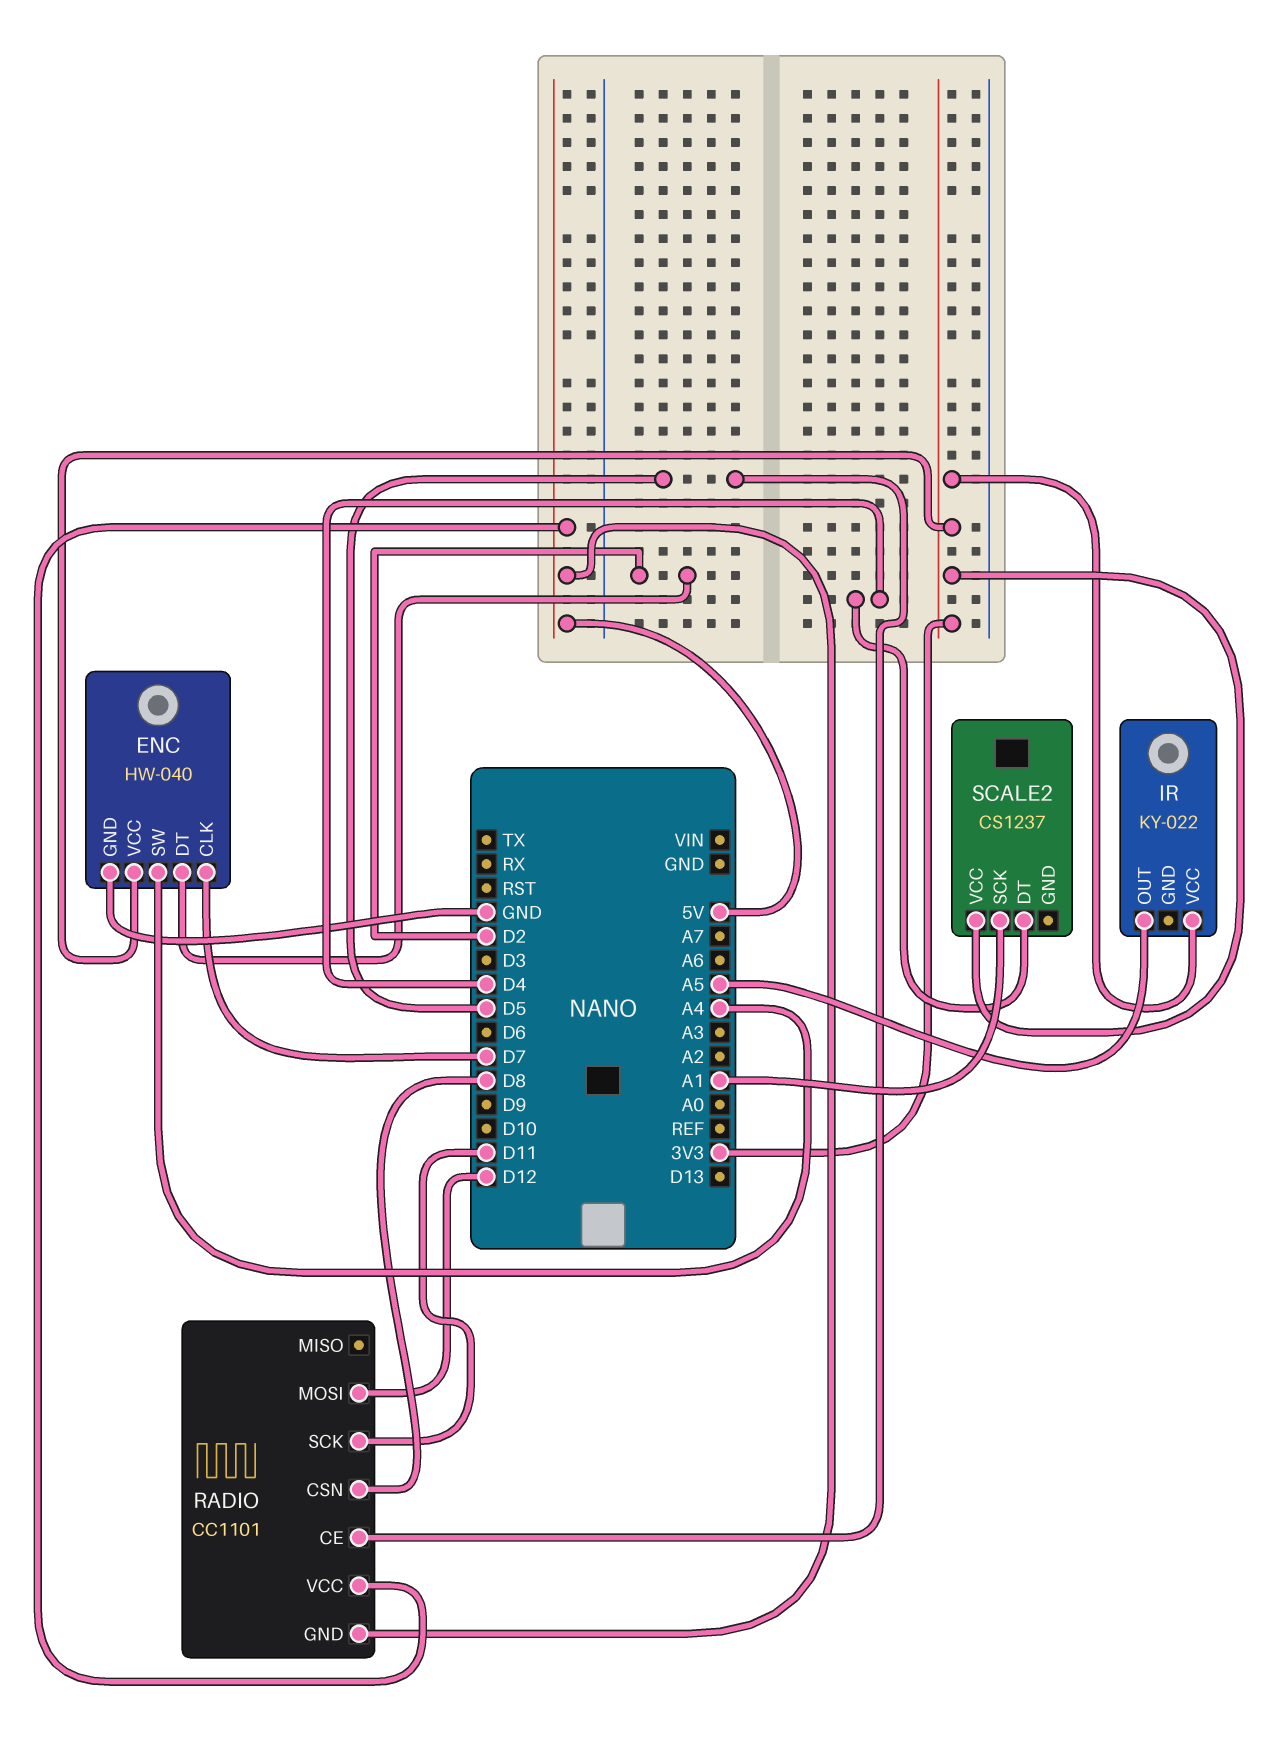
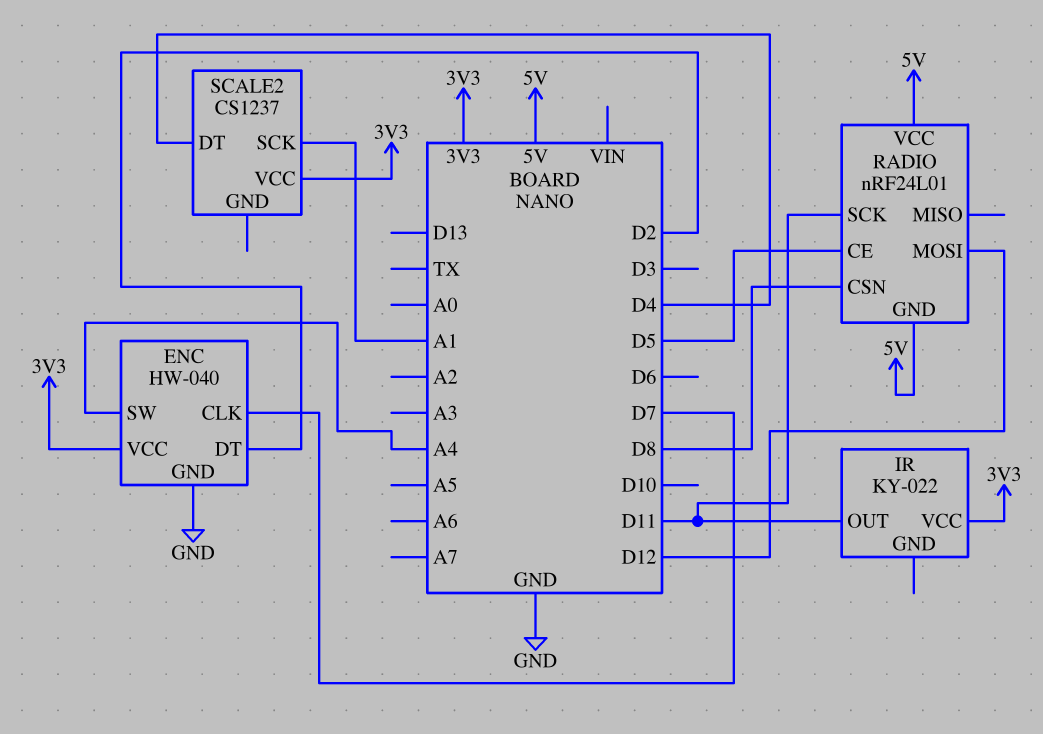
IR pin OUT: A5 -> D11
RADIO: CC1101 -> nRF24L01

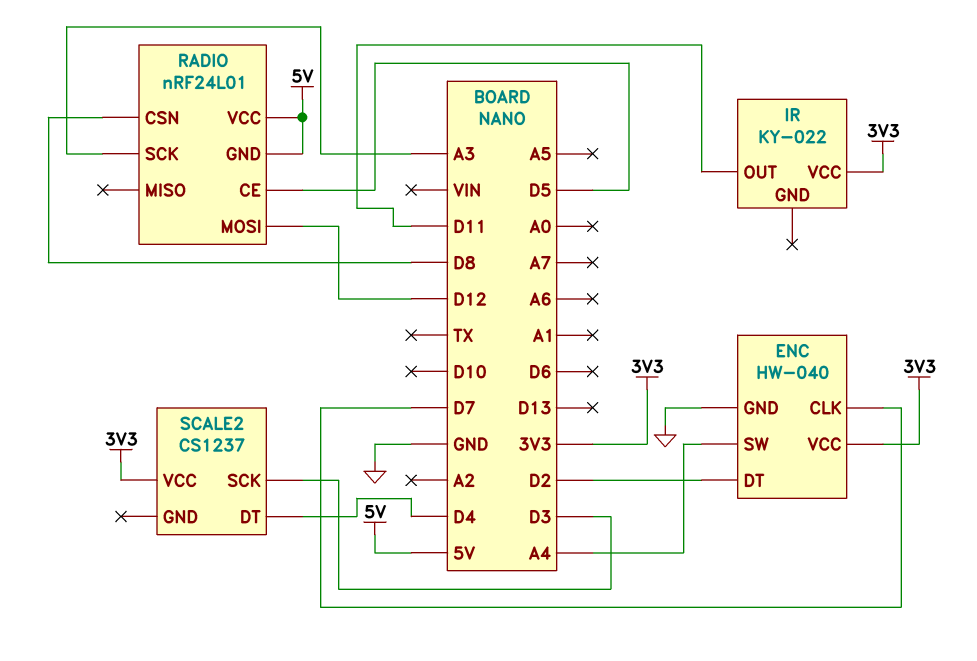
RADIO pin SCK: D11 -> A3
SCALE2 pin SCK: A1 -> D3

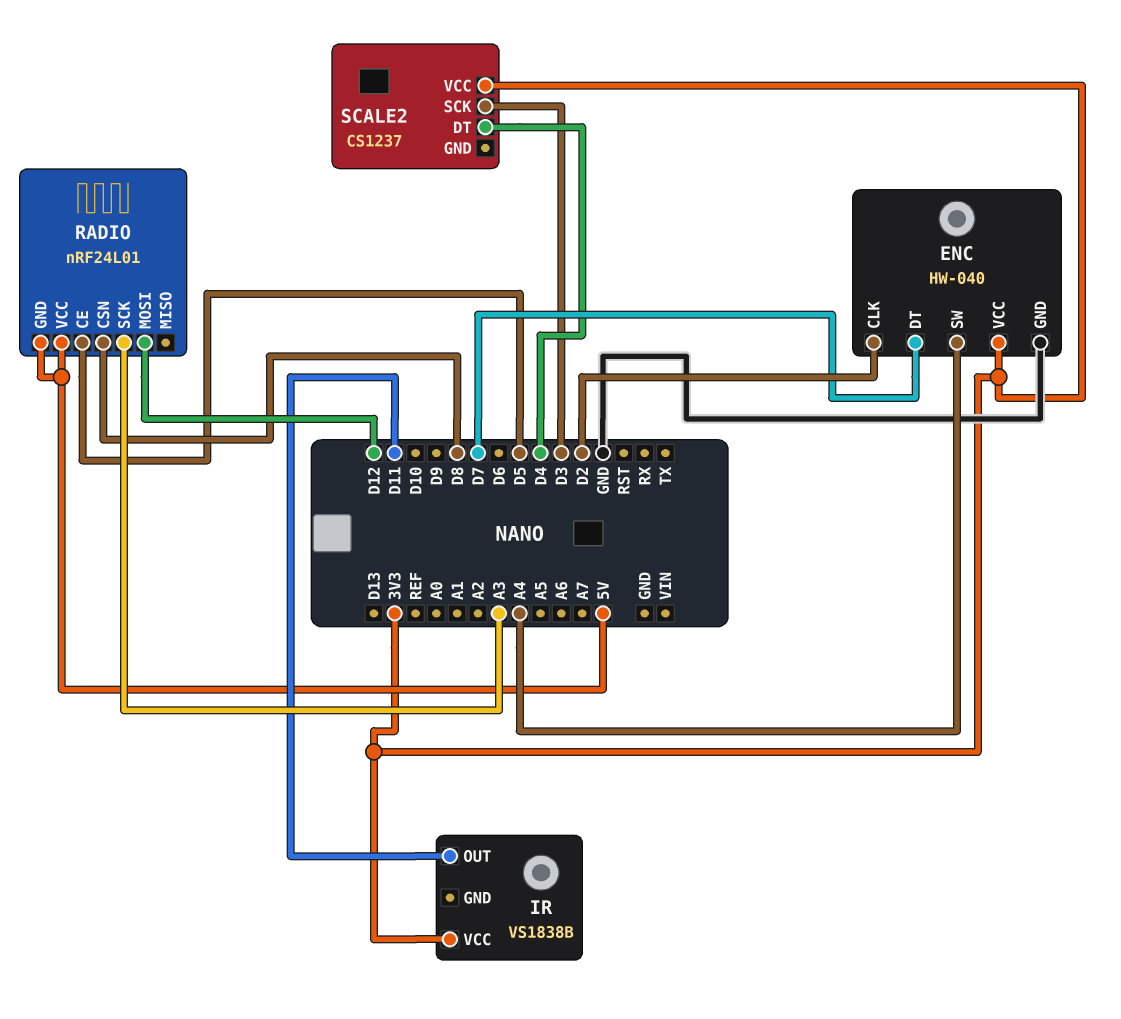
ENC pin CLK: D7 -> D2
ENC pin DT: D2 -> D7
IR: KY-022 -> VS1838B

